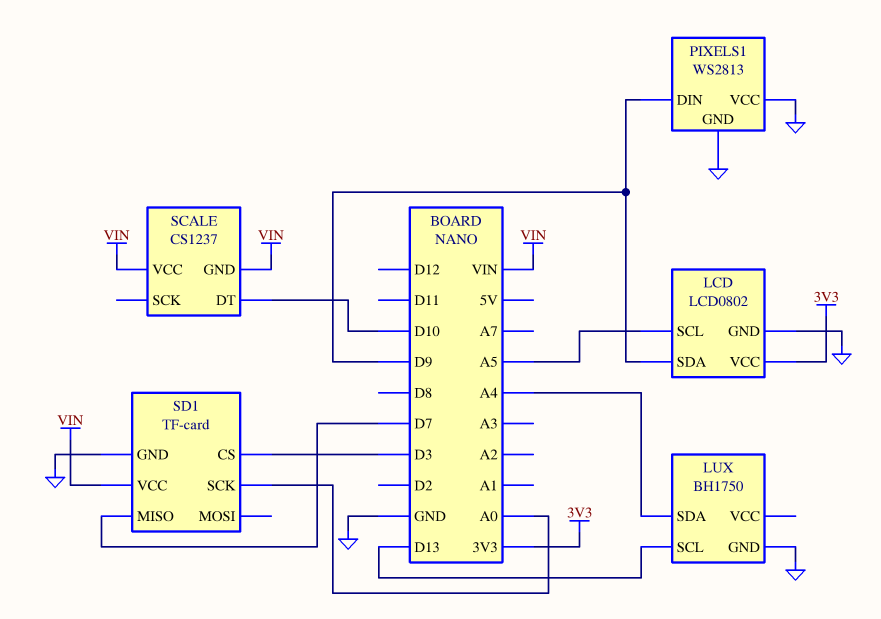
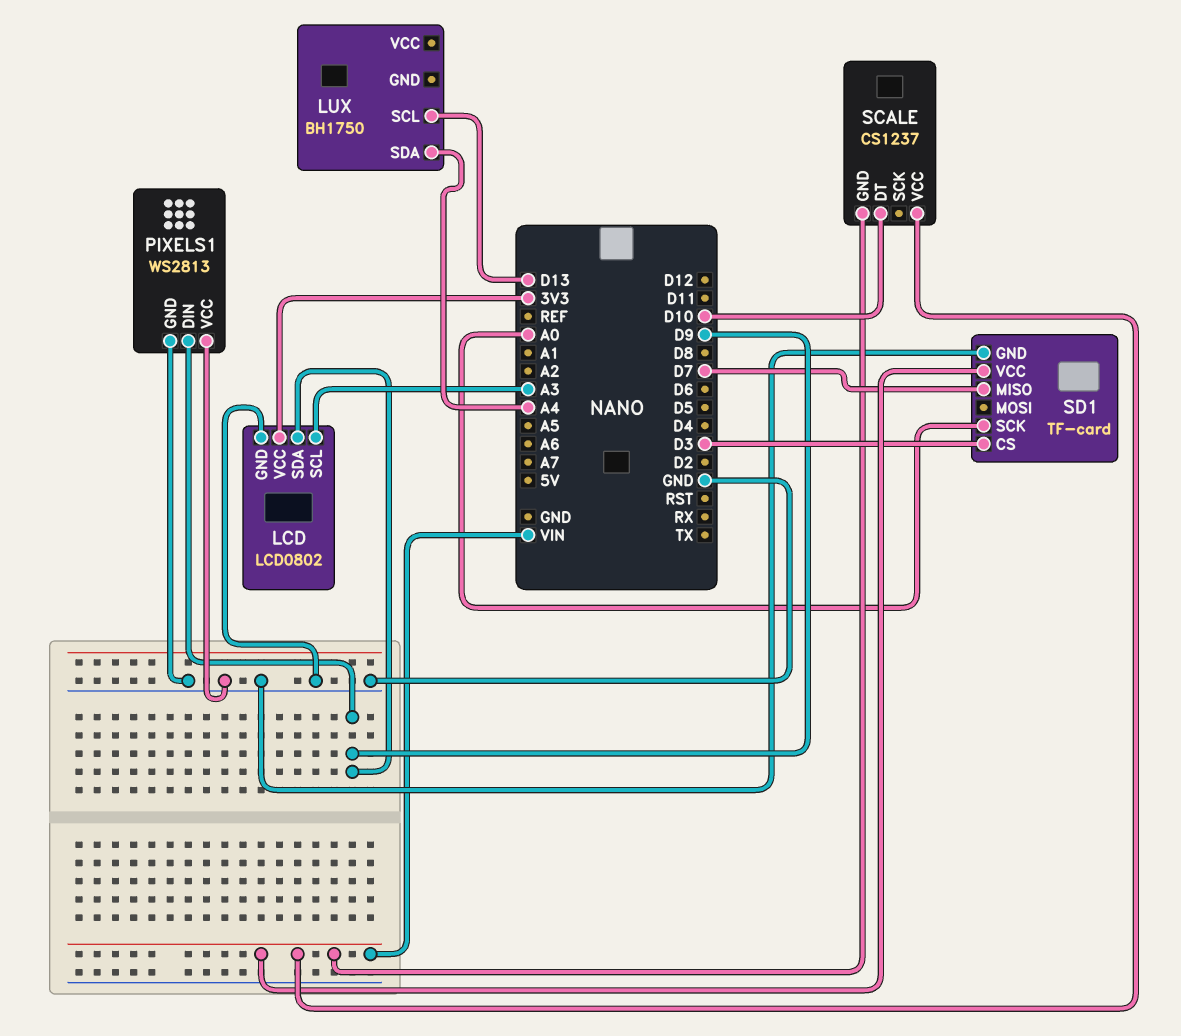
LCD pin SCL: A5 -> A3
LUX pin GND: GND -> none

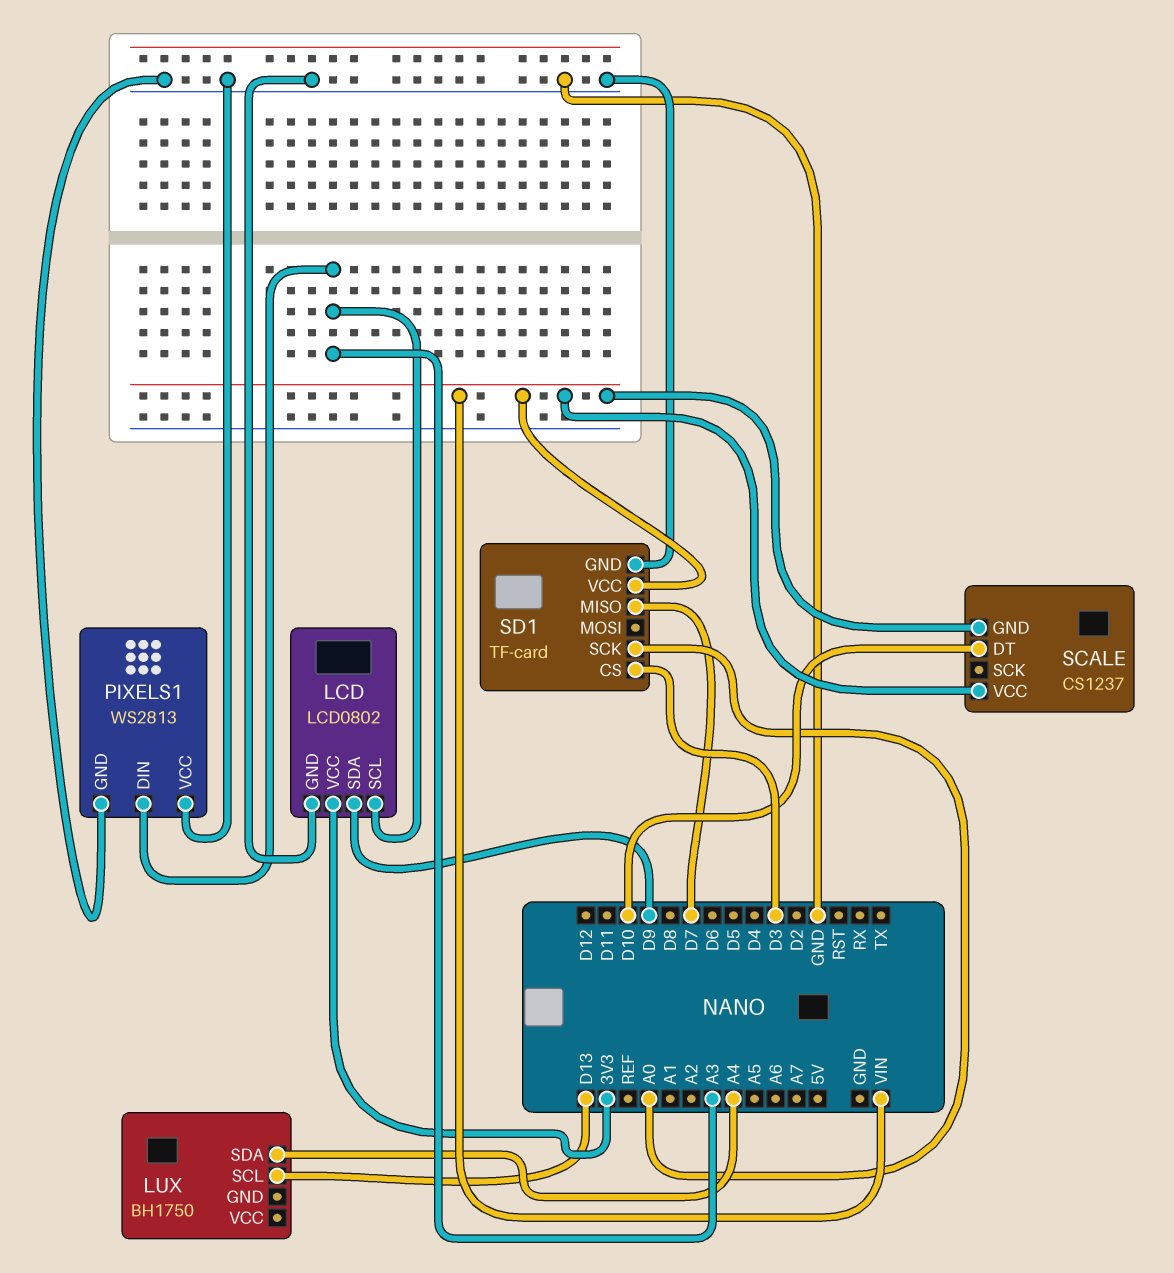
PIXELS1 pin DIN: D9 -> A3

